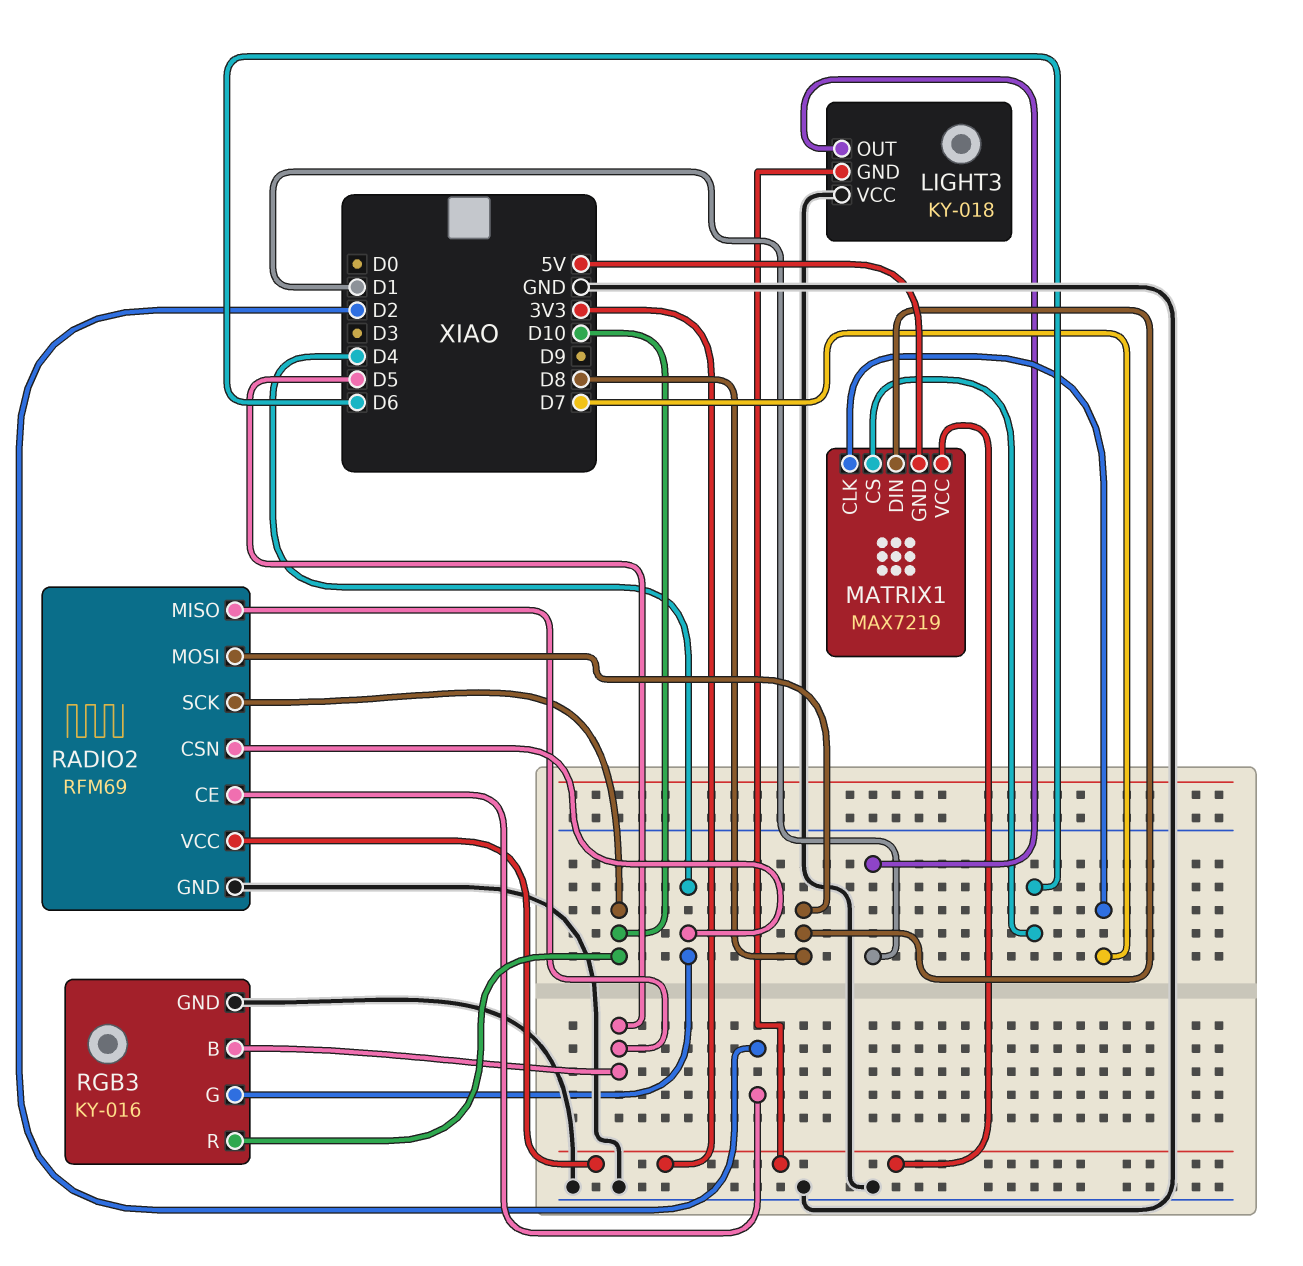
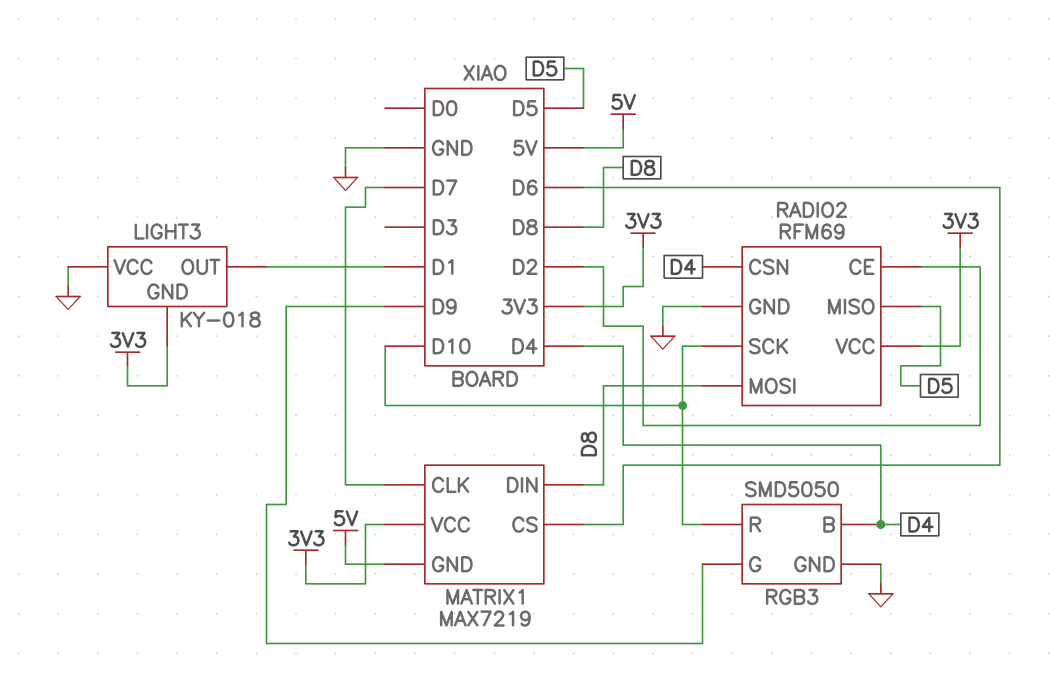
RGB3: KY-016 -> SMD5050
RGB3 pin B: D5 -> D4
RGB3 pin G: D4 -> D9

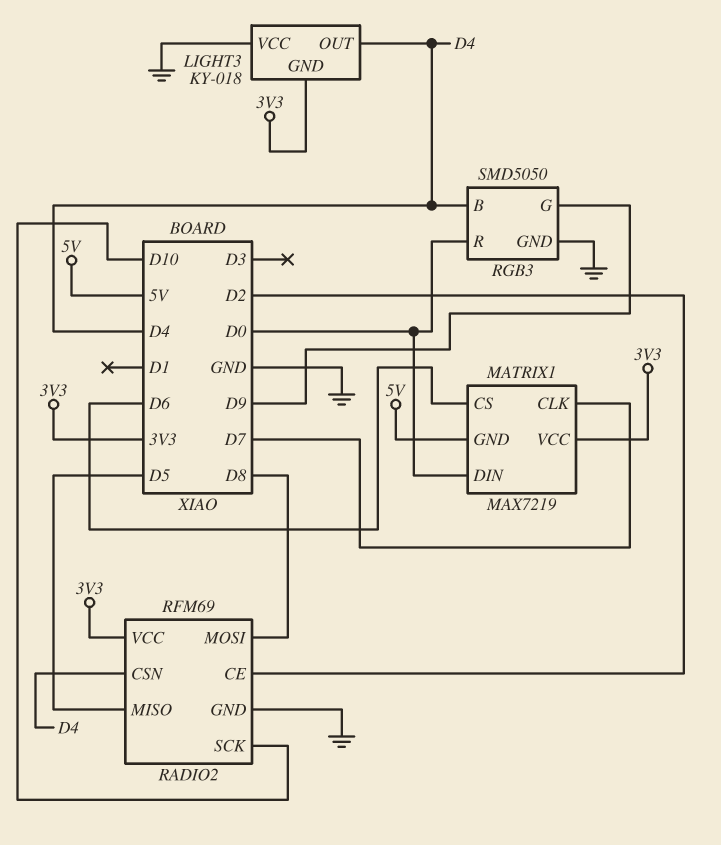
LIGHT3 pin OUT: D1 -> D4
MATRIX1 pin DIN: D8 -> D0
RGB3 pin R: D10 -> D0

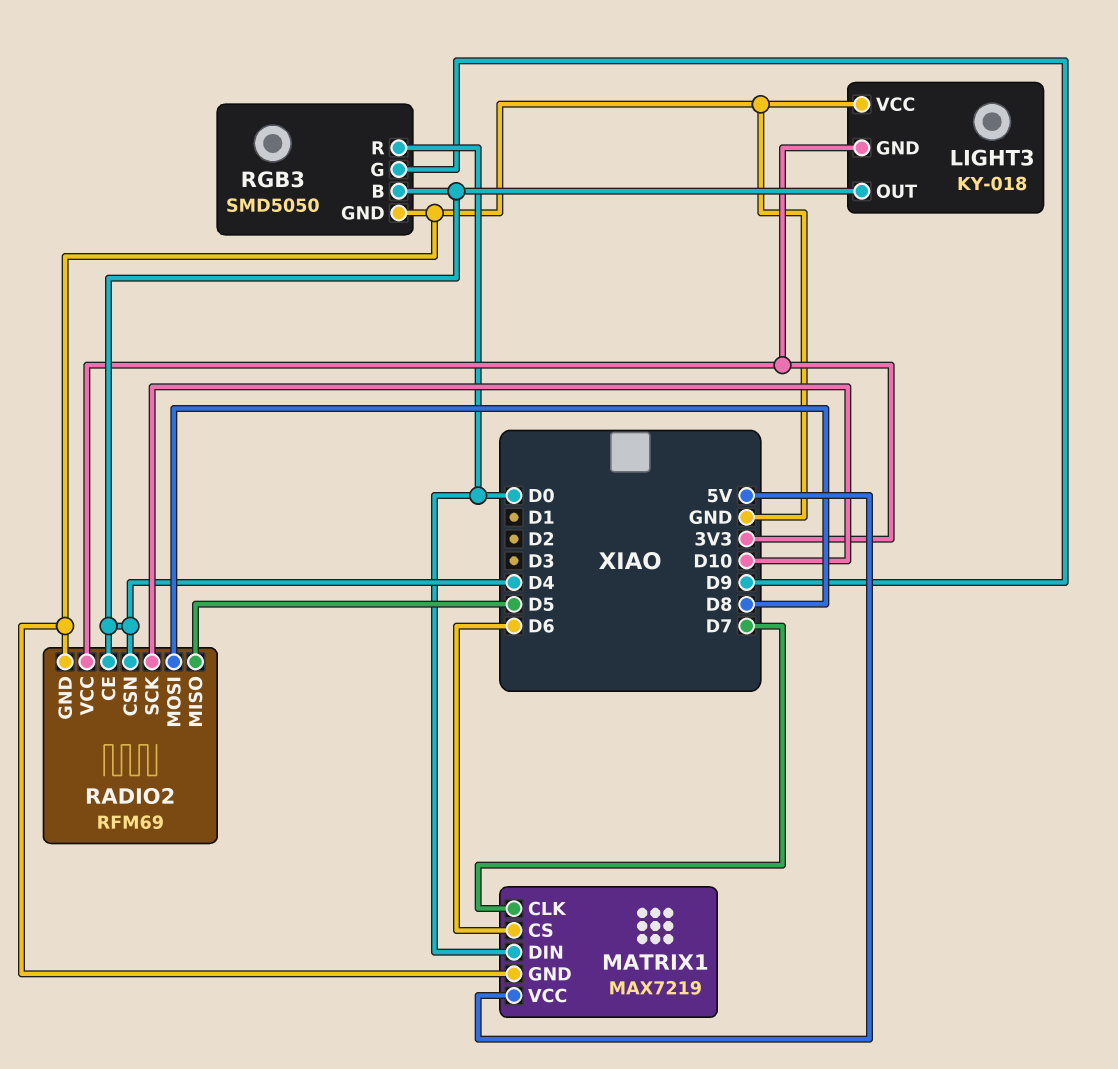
MATRIX1 pin GND: 5V -> GND
MATRIX1 pin VCC: 3V3 -> 5V
RADIO2 pin CE: D2 -> D4

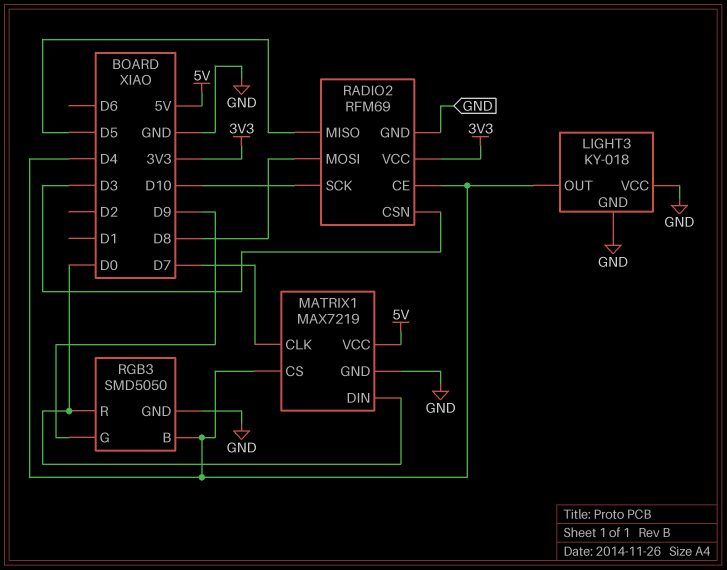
LIGHT3 pin GND: 3V3 -> GND
MATRIX1 pin CS: D6 -> D4
RADIO2 pin CSN: D4 -> D3

